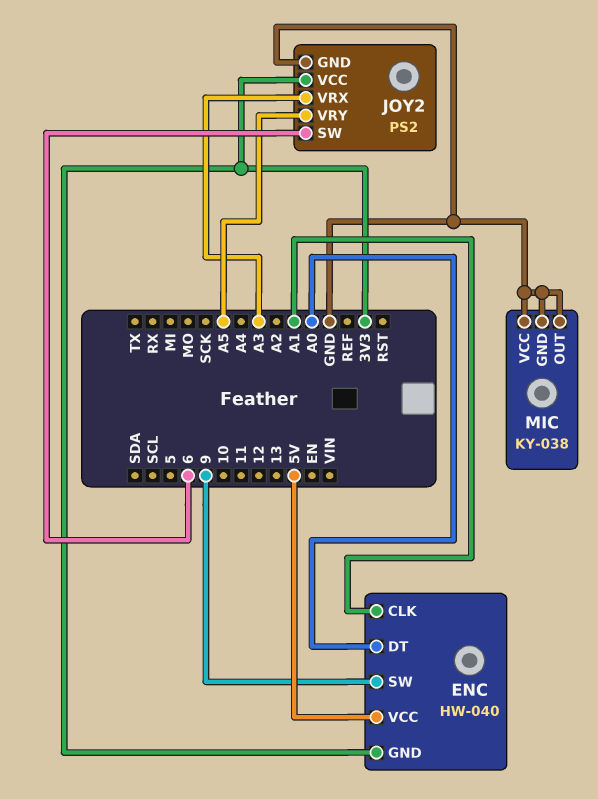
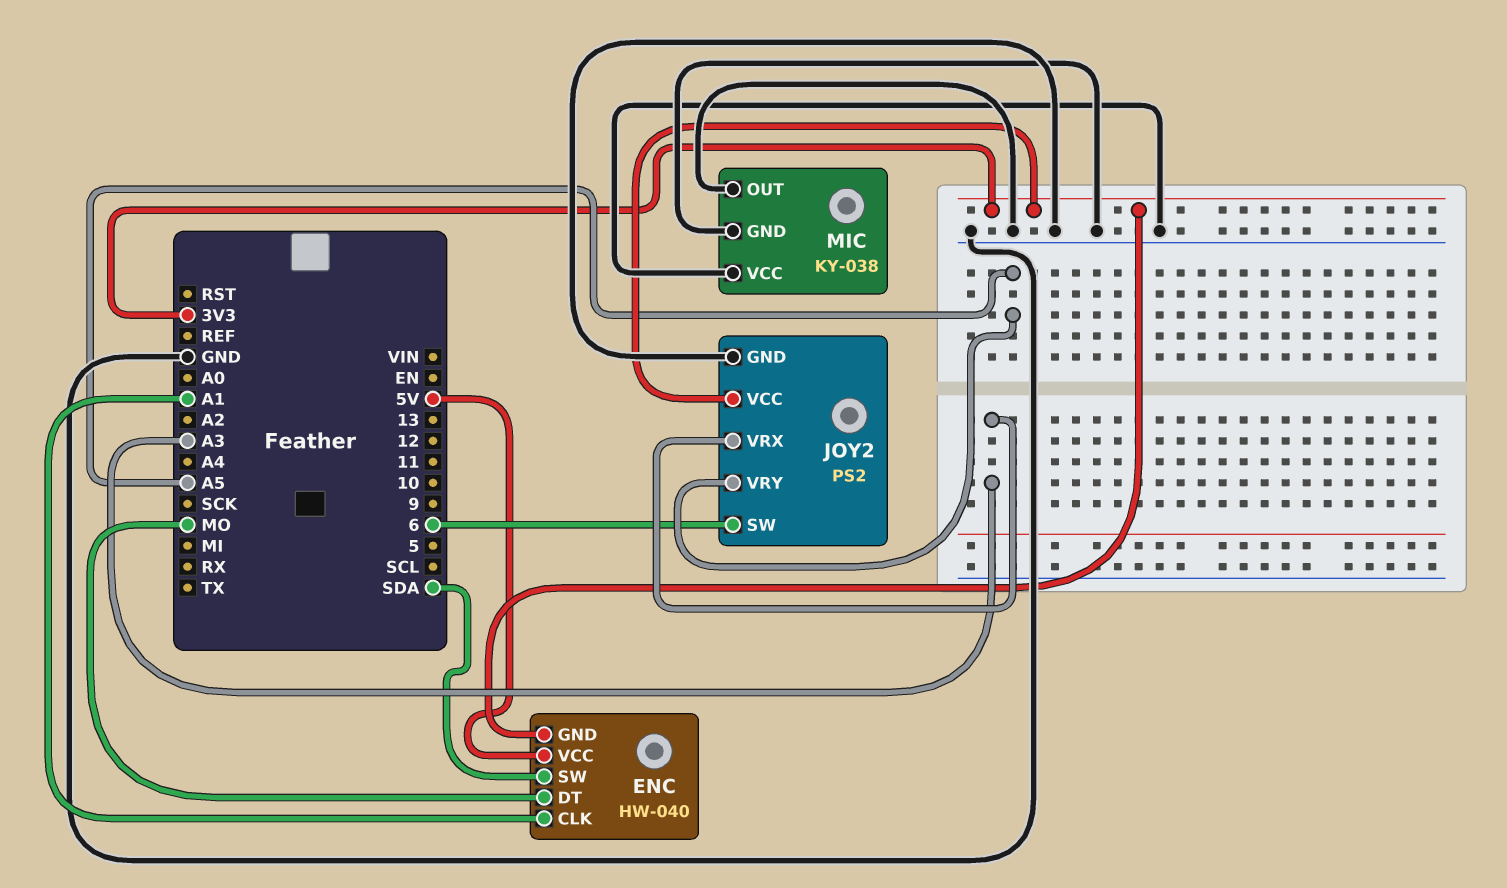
ENC pin DT: A0 -> MO
ENC pin SW: 9 -> SDA

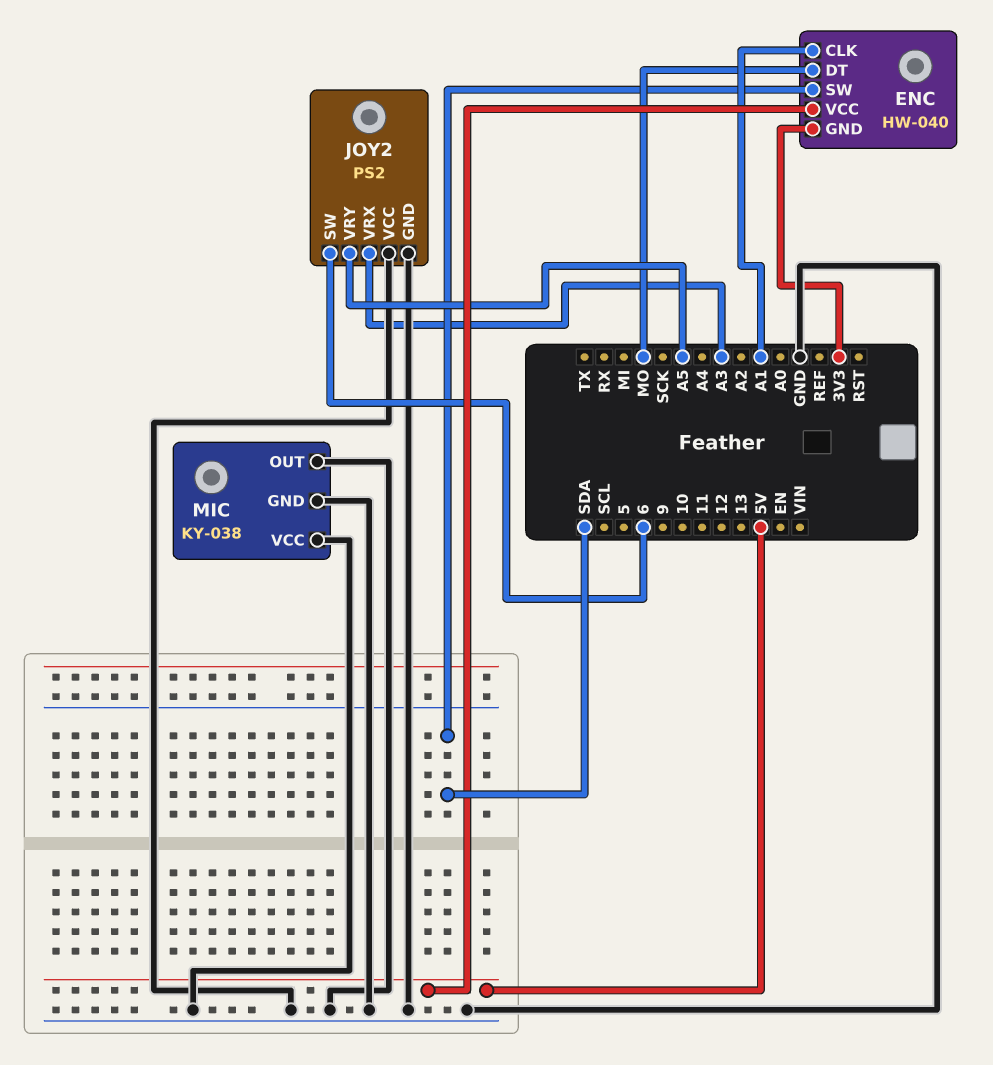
JOY2 pin VCC: 3V3 -> GND

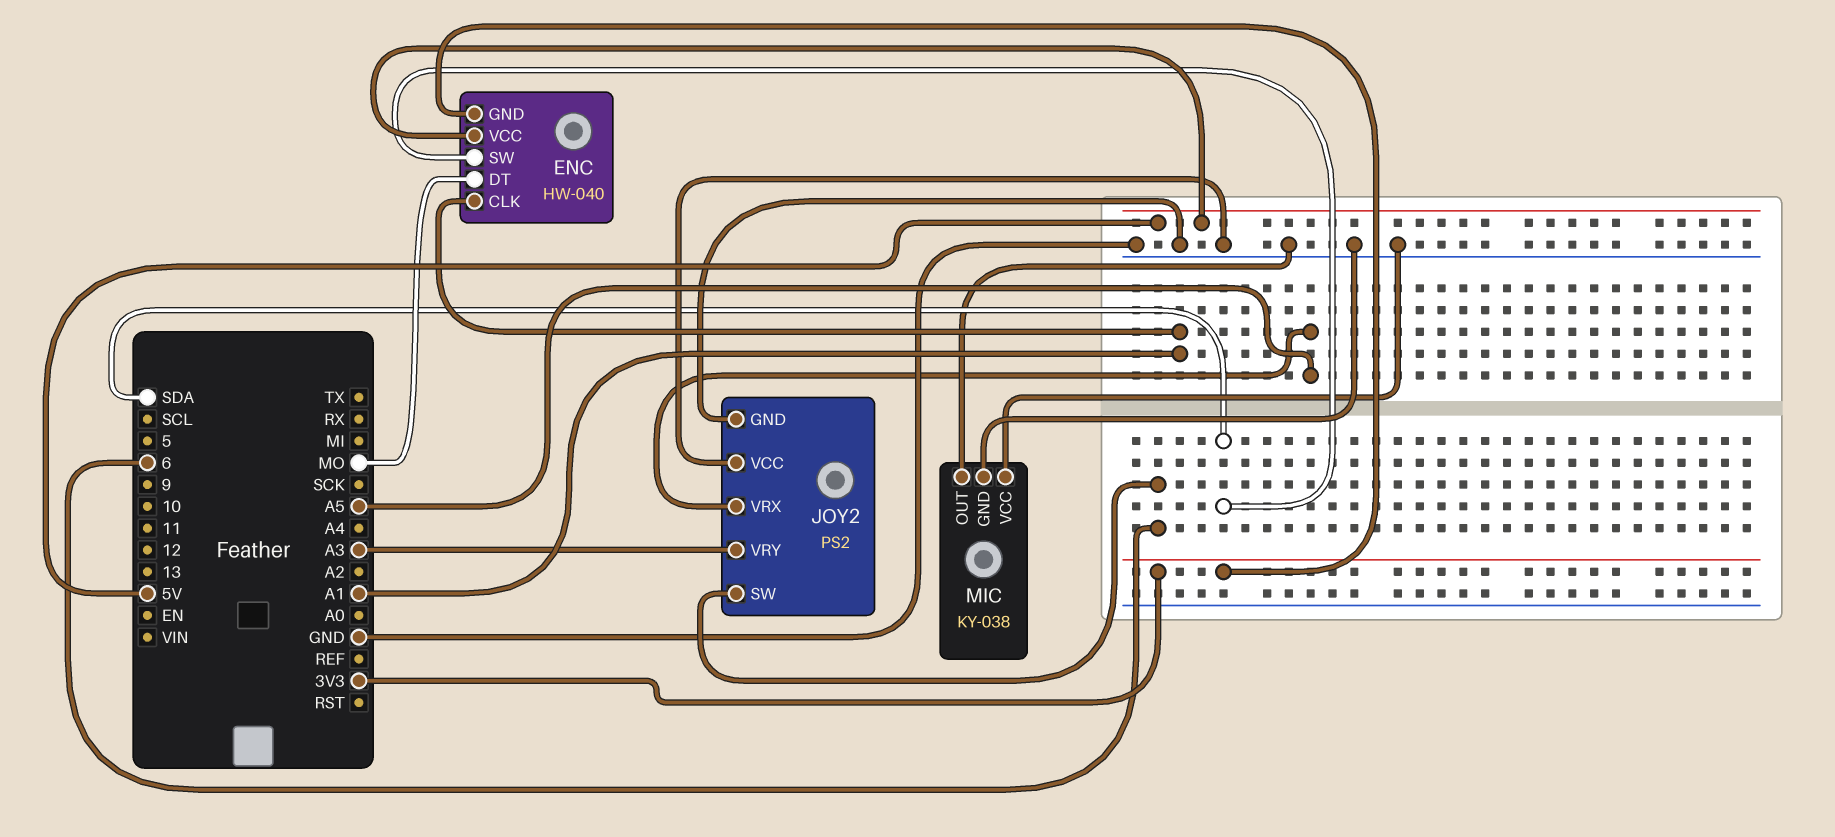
JOY2 pin VRX: A3 -> A5
JOY2 pin VRY: A5 -> A3

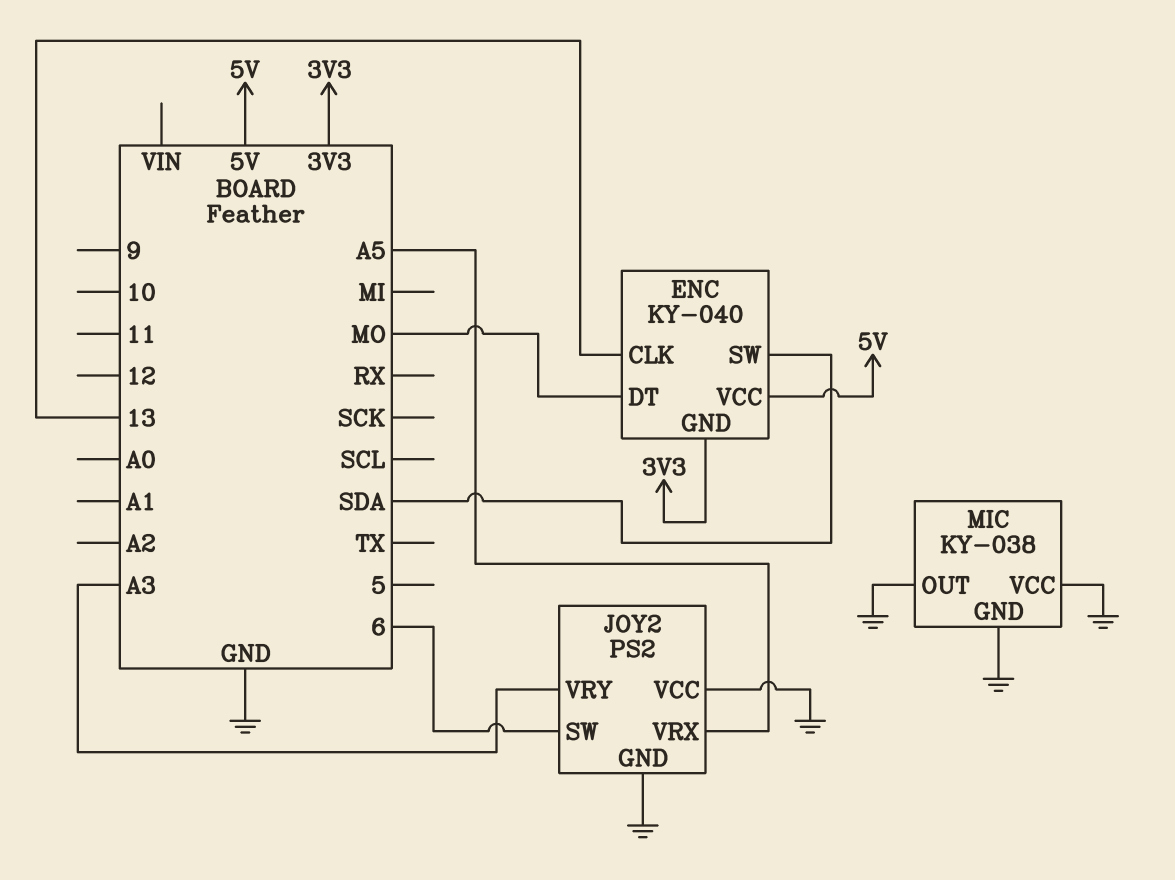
ENC: HW-040 -> KY-040
ENC pin CLK: A1 -> 13

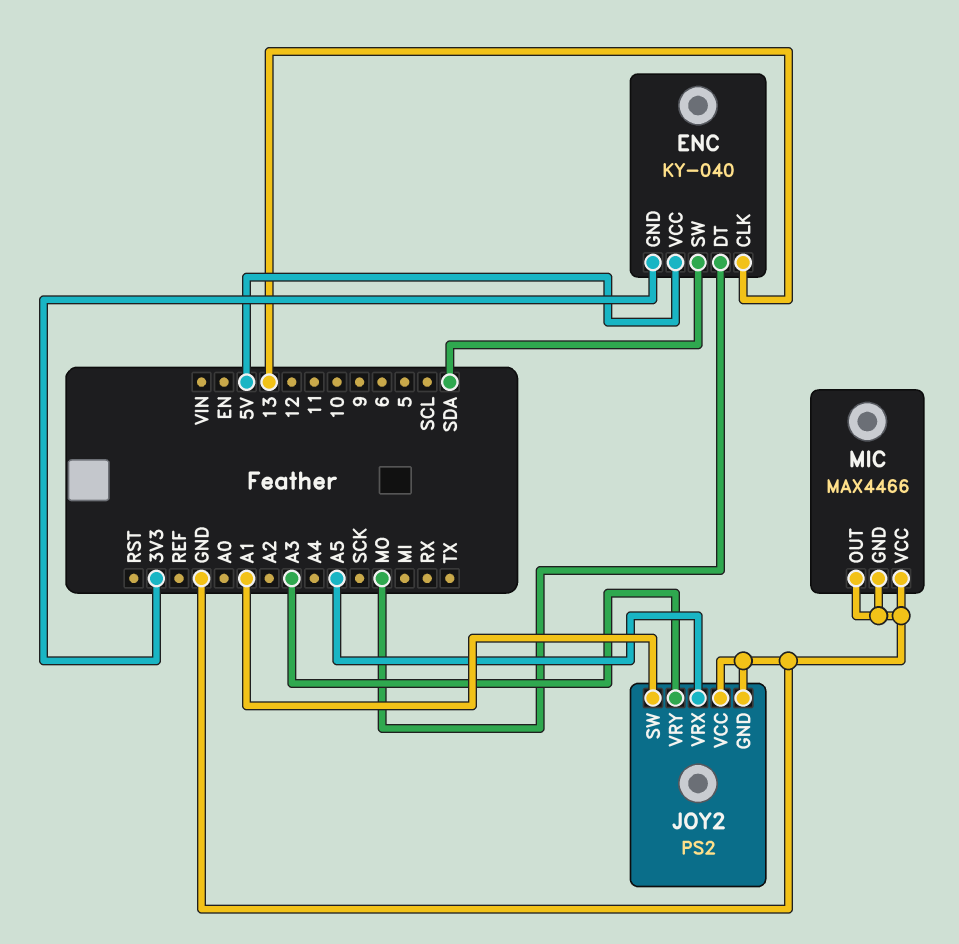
JOY2 pin SW: 6 -> A1
MIC: KY-038 -> MAX4466

